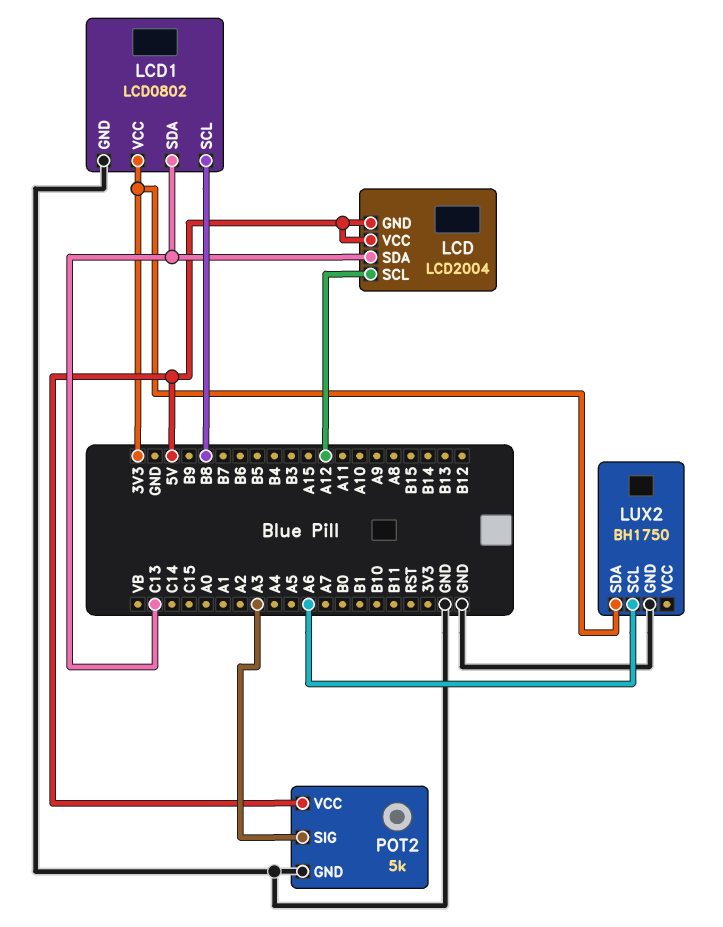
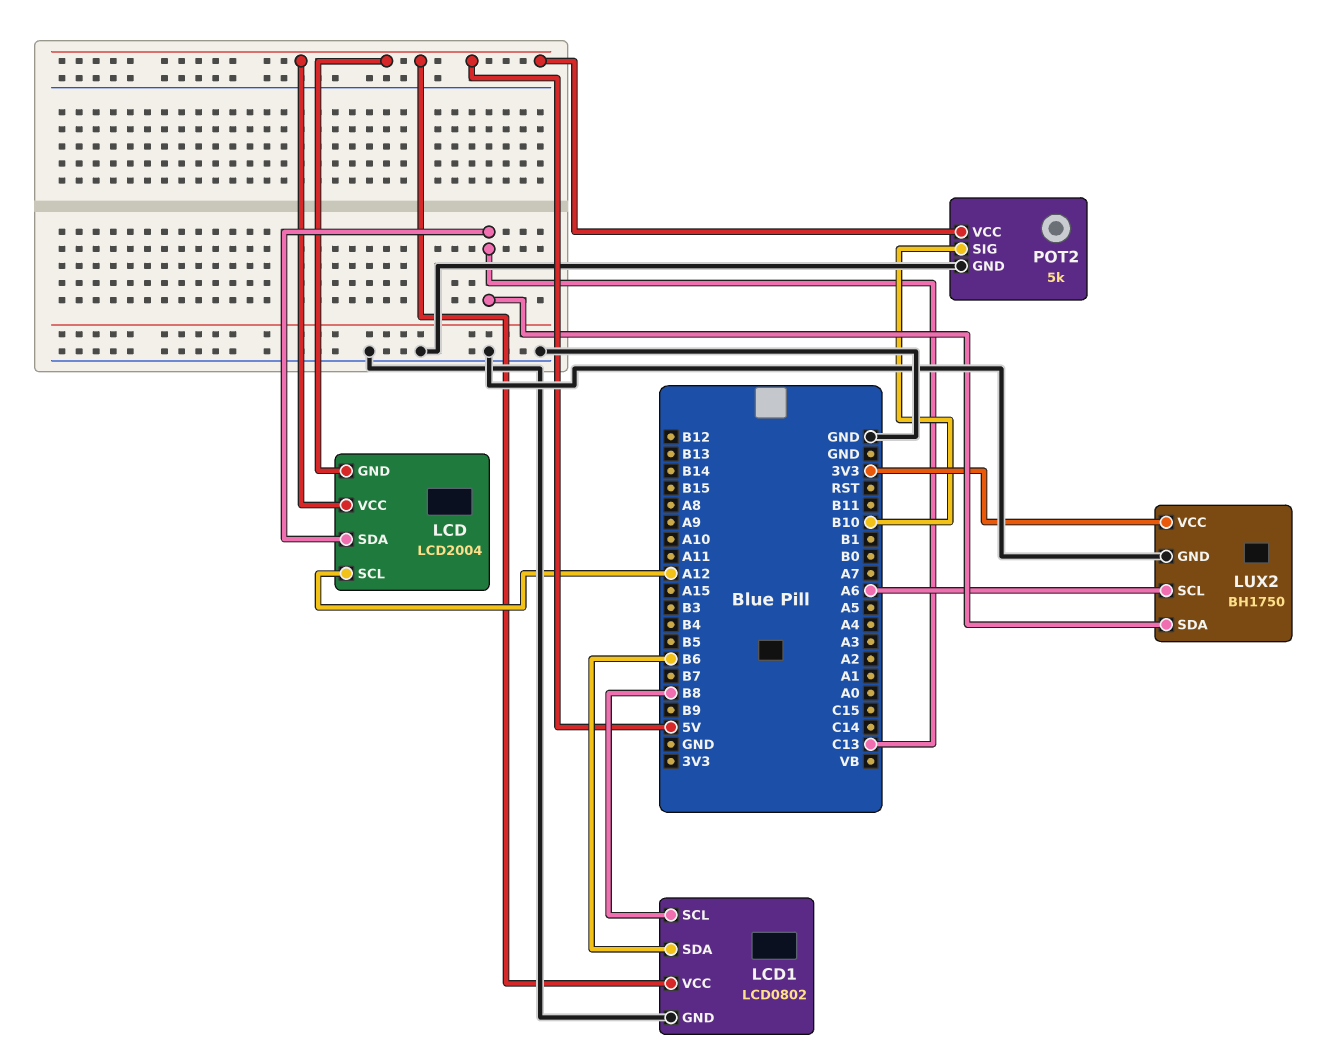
LCD1 pin SDA: C13 -> B6
LCD1 pin VCC: 3V3 -> 5V
LUX2 pin SDA: 3V3 -> C13
LUX2 pin VCC: none -> 3V3
POT2 pin SIG: A3 -> B10

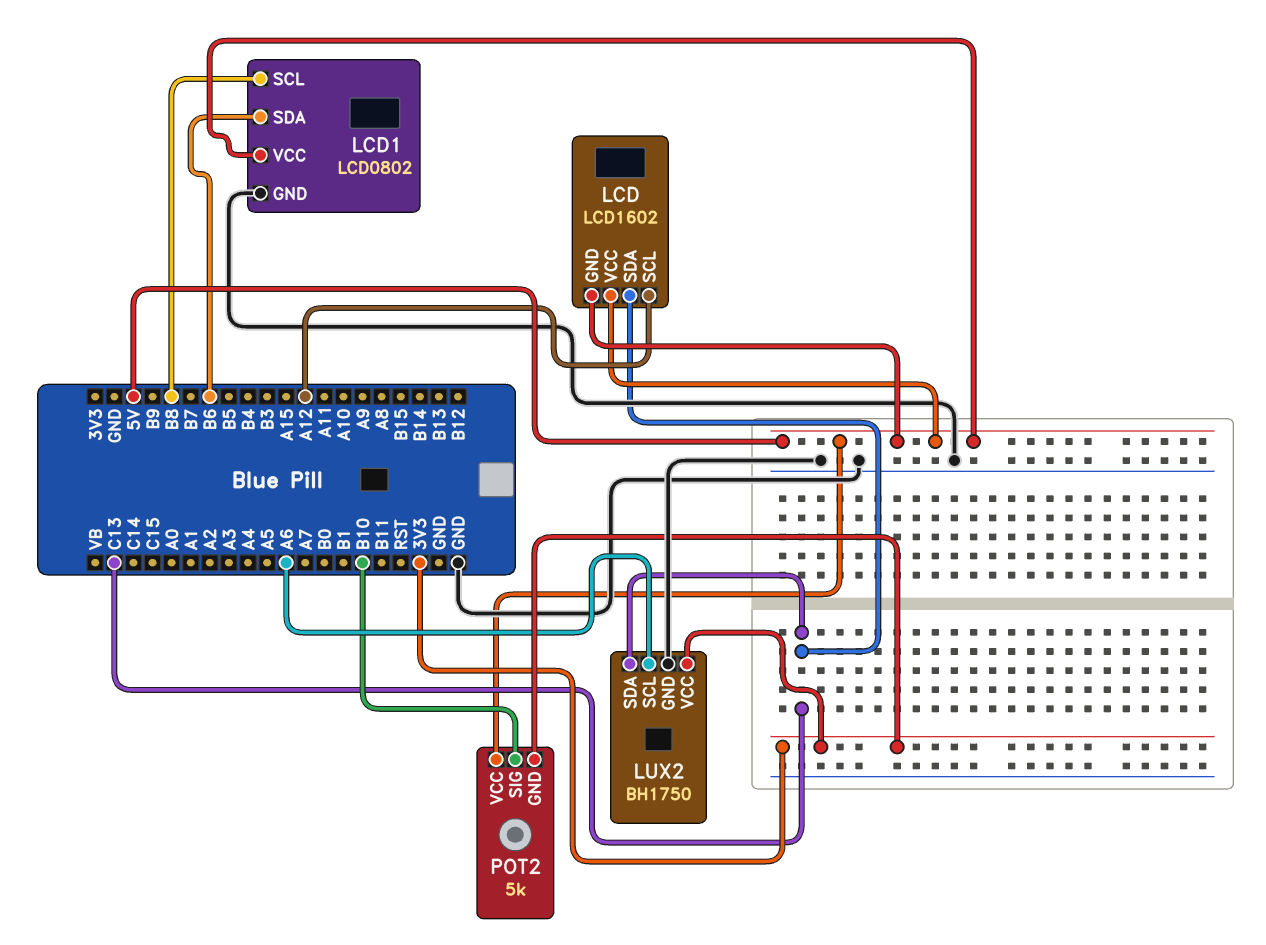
LCD: LCD2004 -> LCD1602
POT2 pin GND: GND -> 3V3

